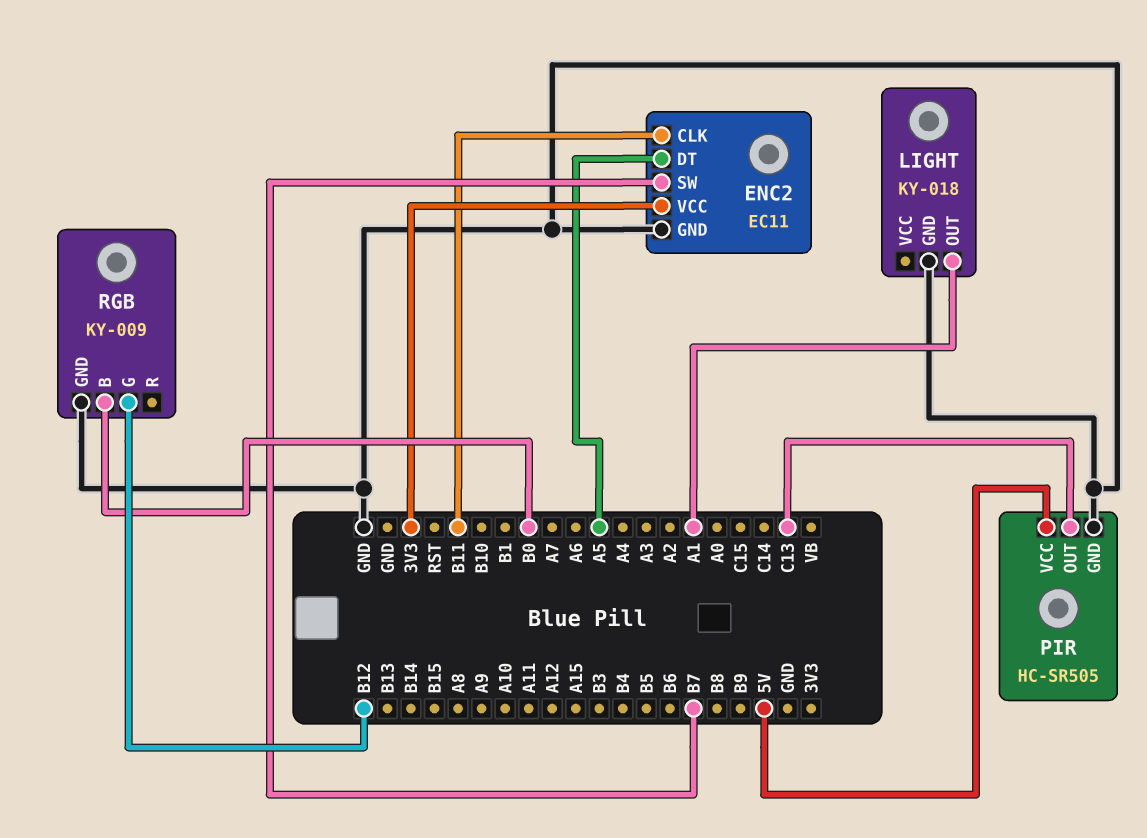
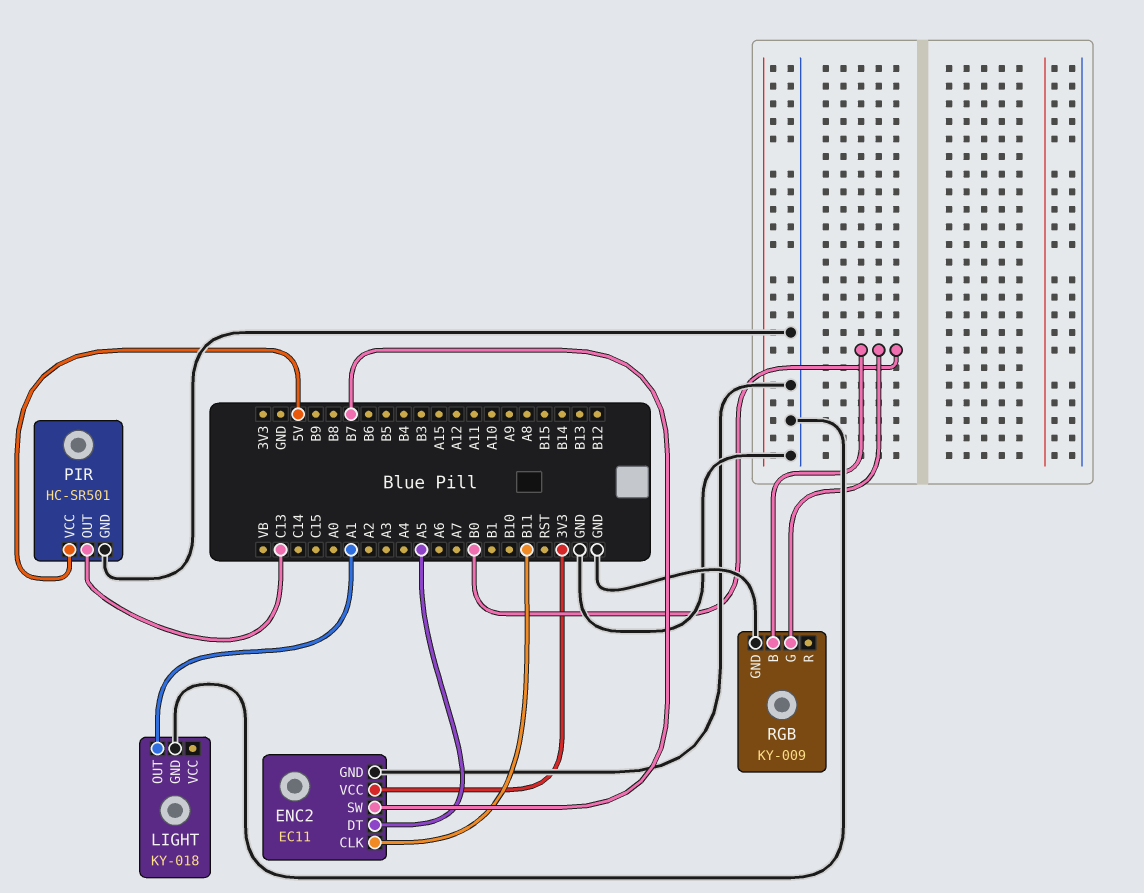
PIR: HC-SR505 -> HC-SR501
RGB pin G: B12 -> B0

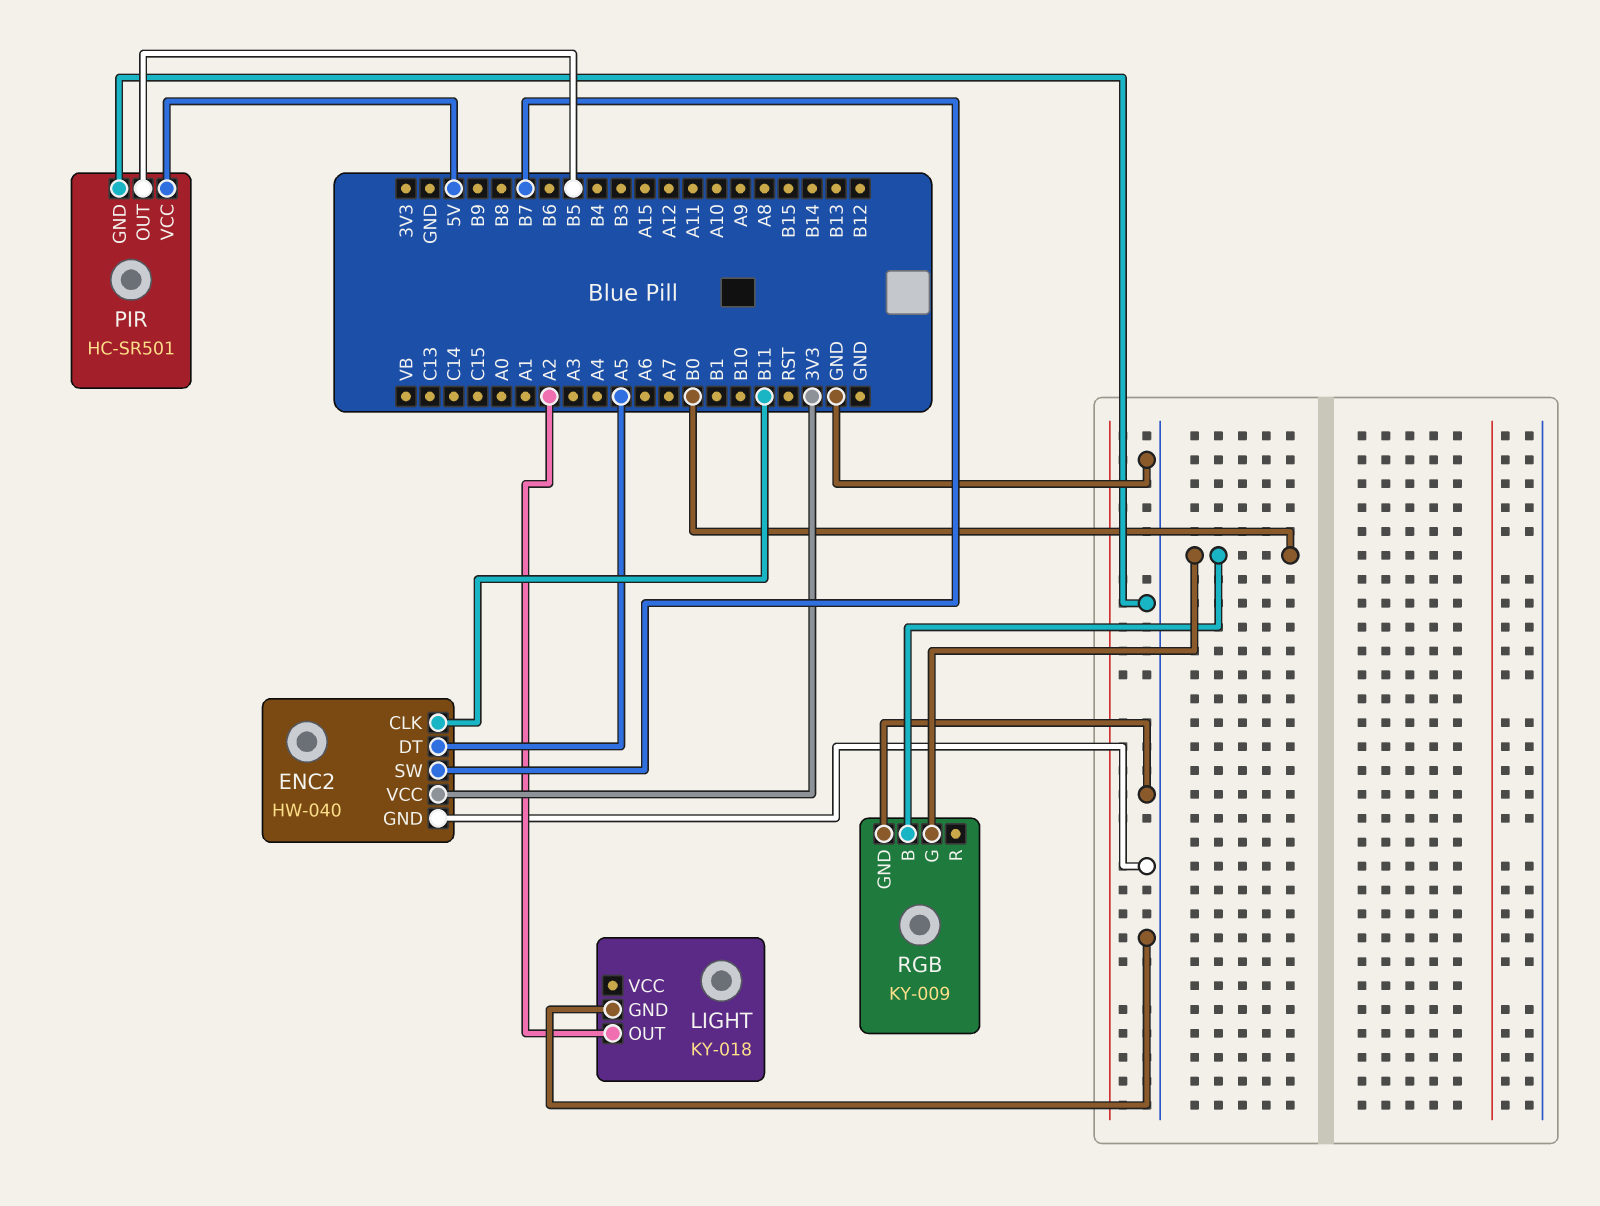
ENC2: EC11 -> HW-040
LIGHT pin OUT: A1 -> A2
PIR pin OUT: C13 -> B5

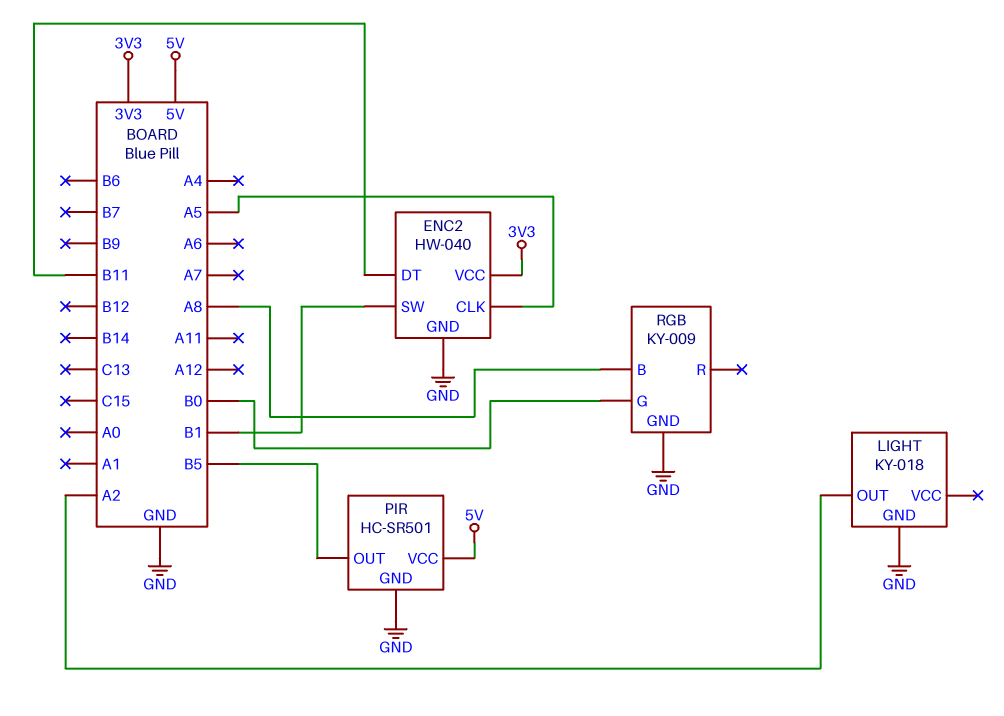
ENC2 pin CLK: B11 -> A5
ENC2 pin DT: A5 -> B11
ENC2 pin SW: B7 -> B1
RGB pin B: B0 -> A8

